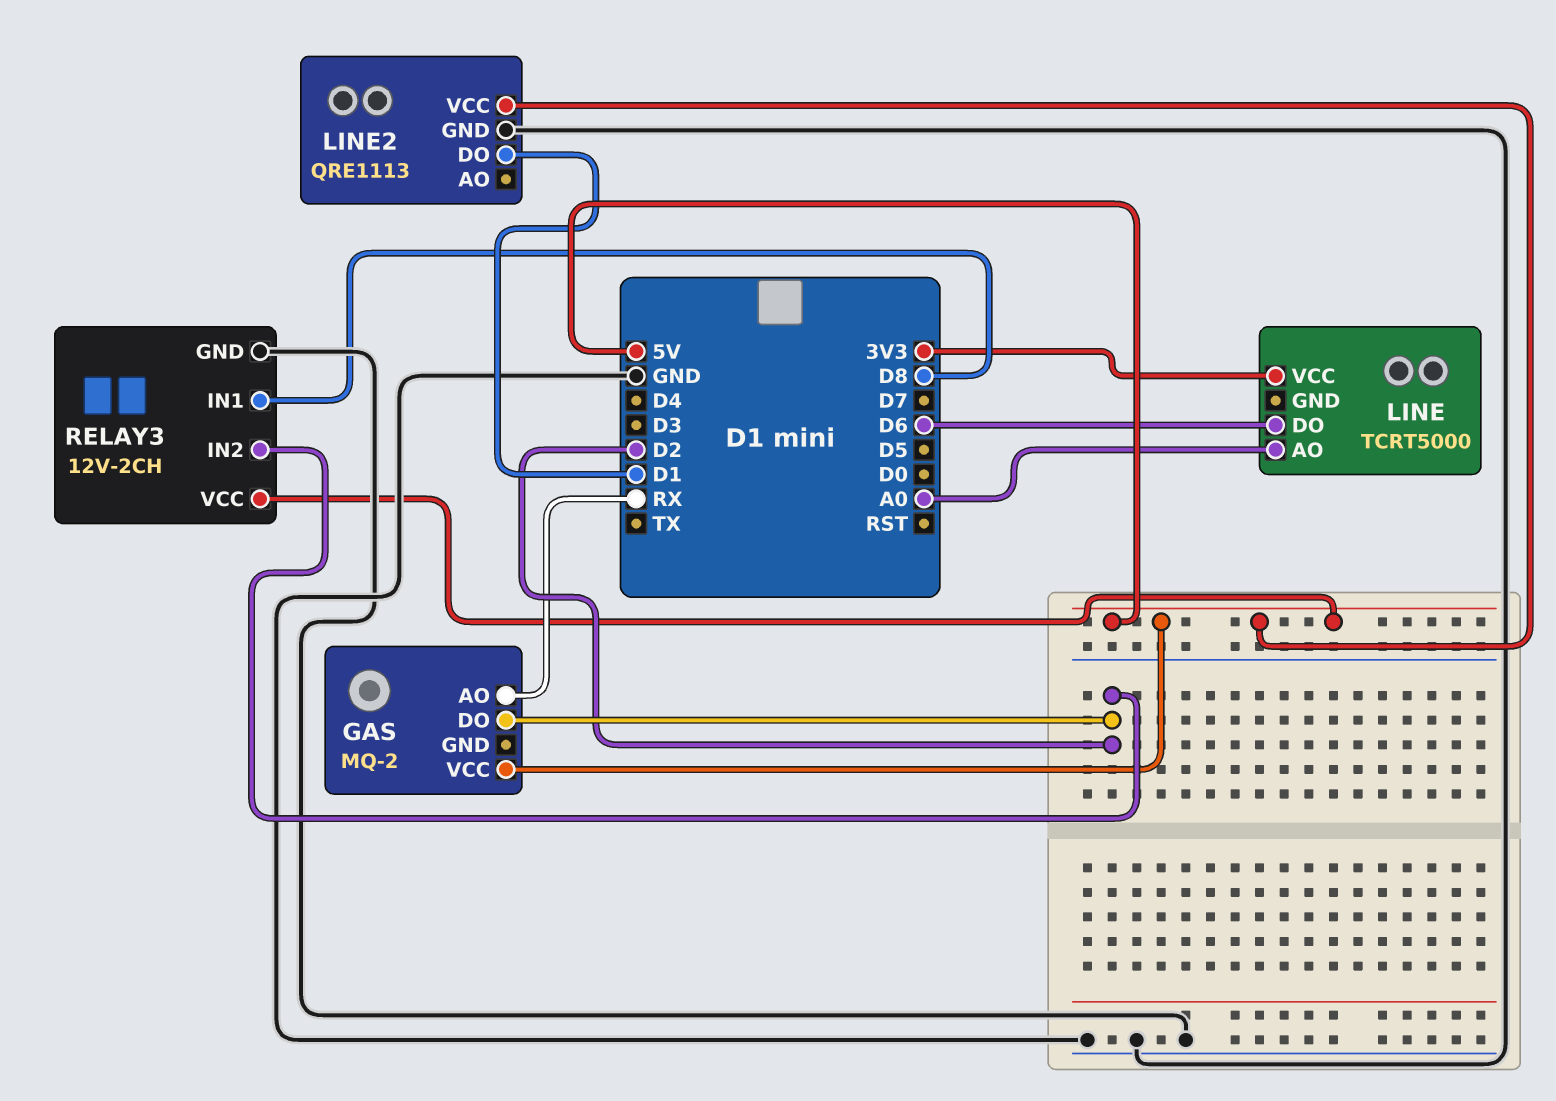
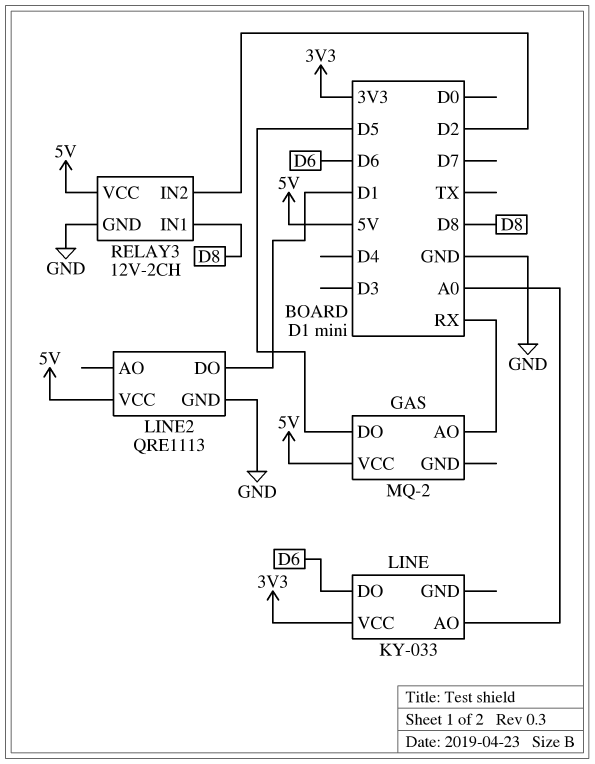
GAS pin DO: D2 -> D5
LINE: TCRT5000 -> KY-033

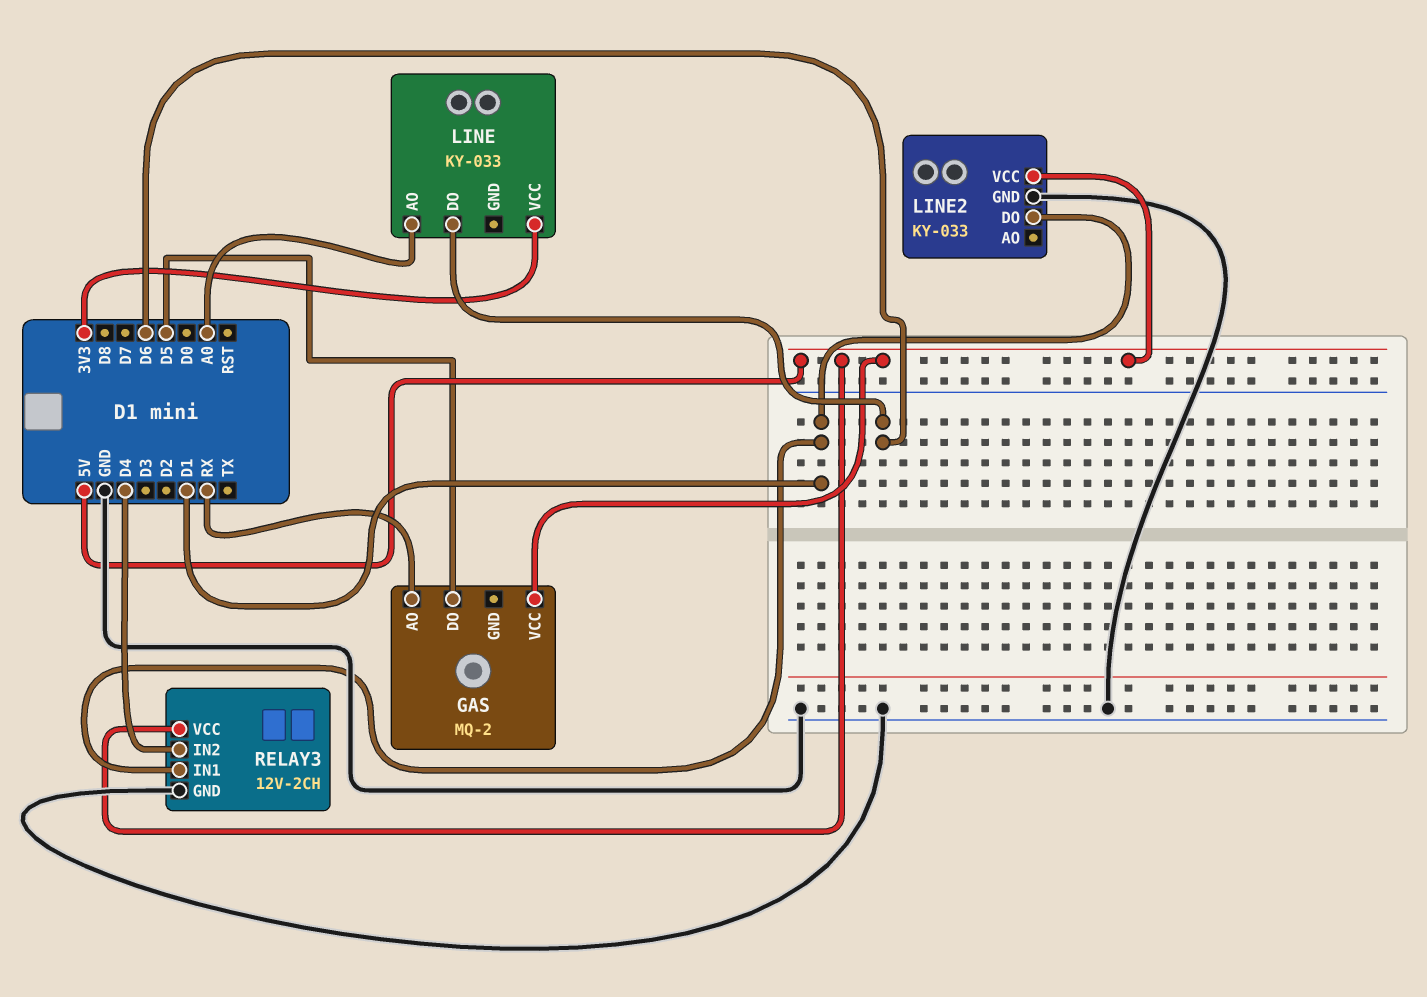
LINE2: QRE1113 -> KY-033
RELAY3 pin IN1: D8 -> D1
RELAY3 pin IN2: D2 -> D4

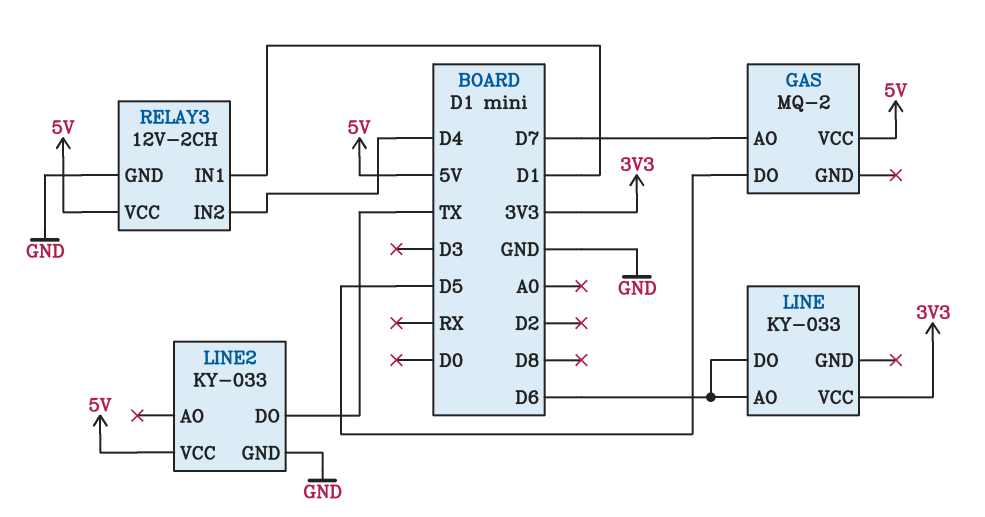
GAS pin AO: RX -> D7
LINE pin AO: A0 -> D6
LINE2 pin DO: D1 -> TX

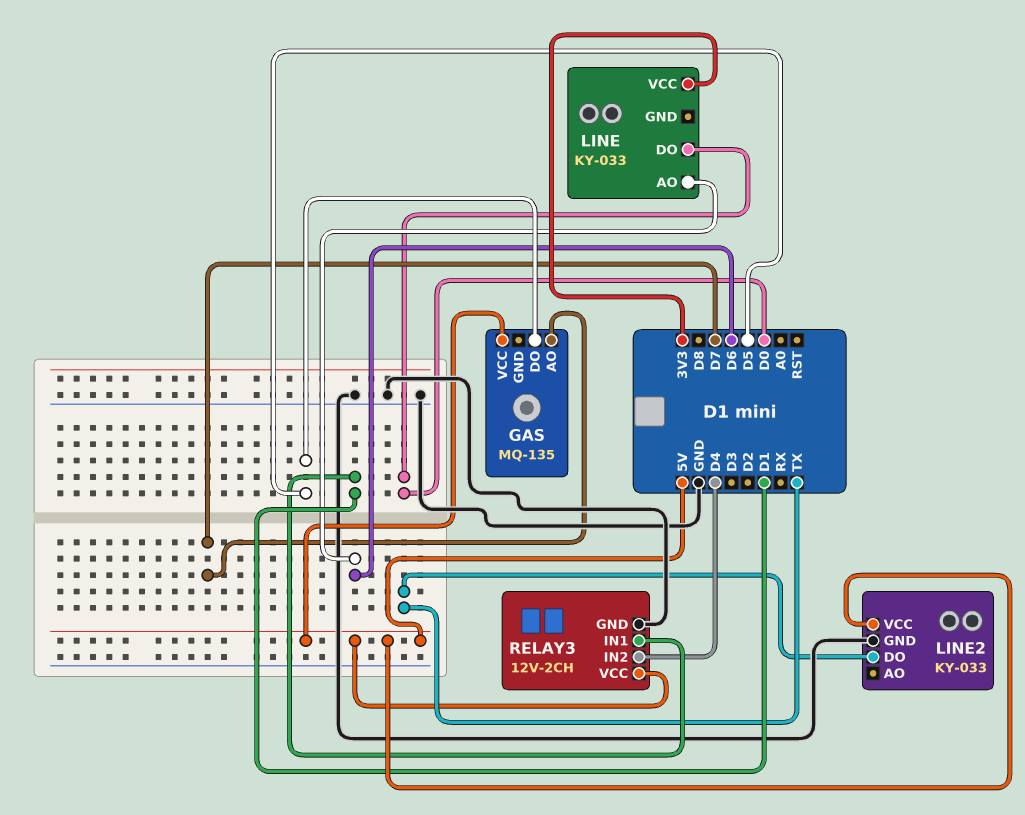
GAS: MQ-2 -> MQ-135
LINE pin DO: D6 -> D0

